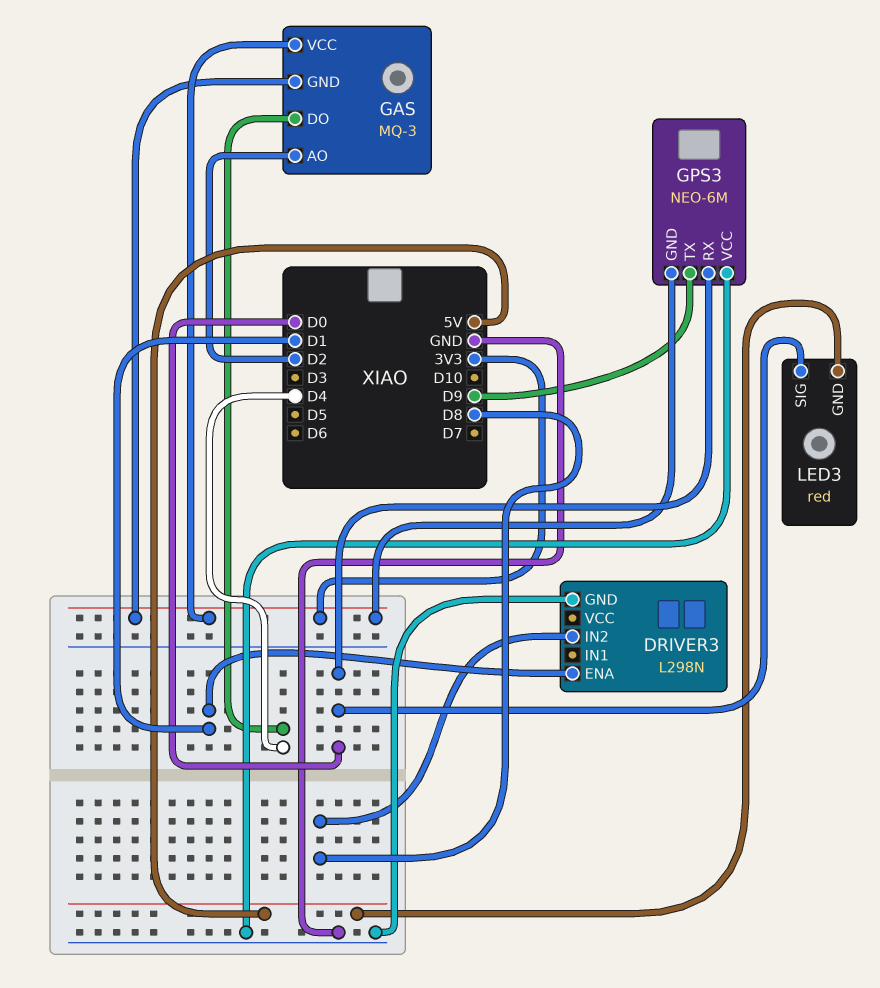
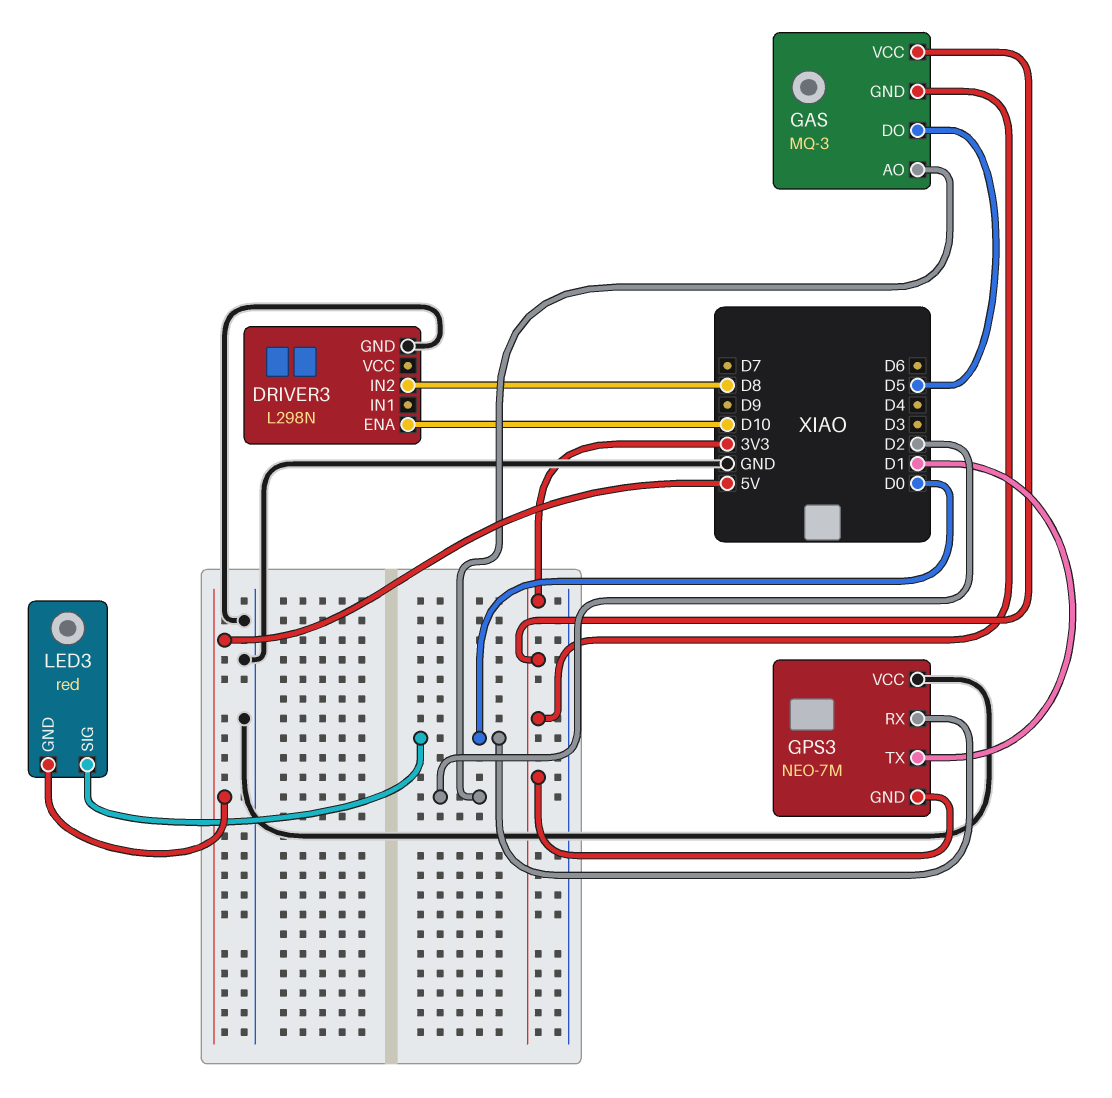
DRIVER3 pin ENA: D1 -> D10
GAS pin DO: D4 -> D5
GPS3: NEO-6M -> NEO-7M
GPS3 pin TX: D9 -> D1

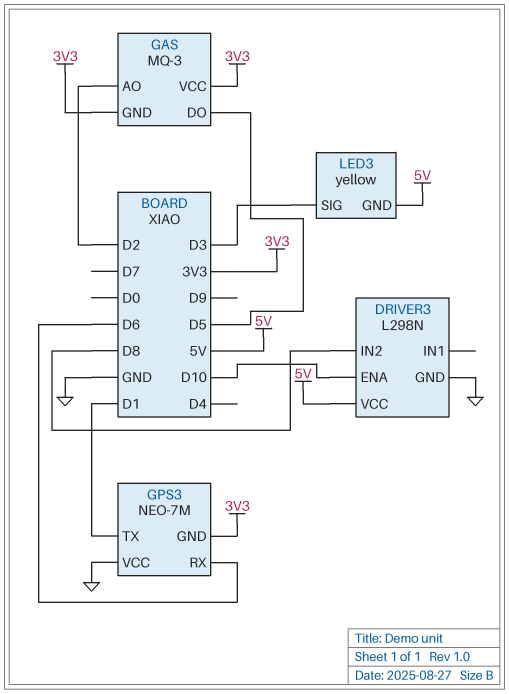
DRIVER3 pin VCC: none -> 5V
GPS3 pin RX: D0 -> D6
LED3: red -> yellow
LED3 pin SIG: D0 -> D3

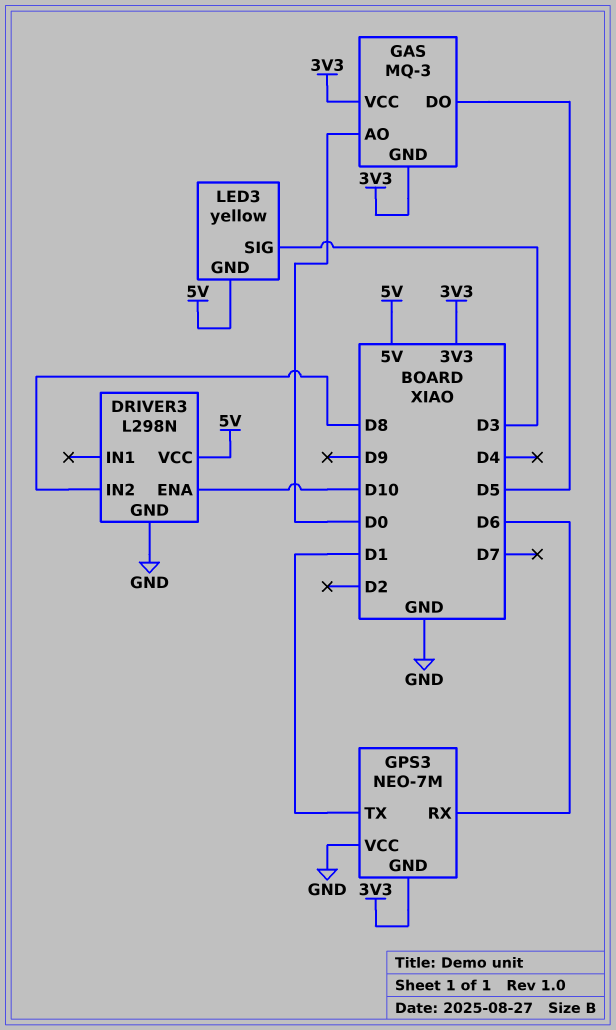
GAS pin AO: D2 -> D0

